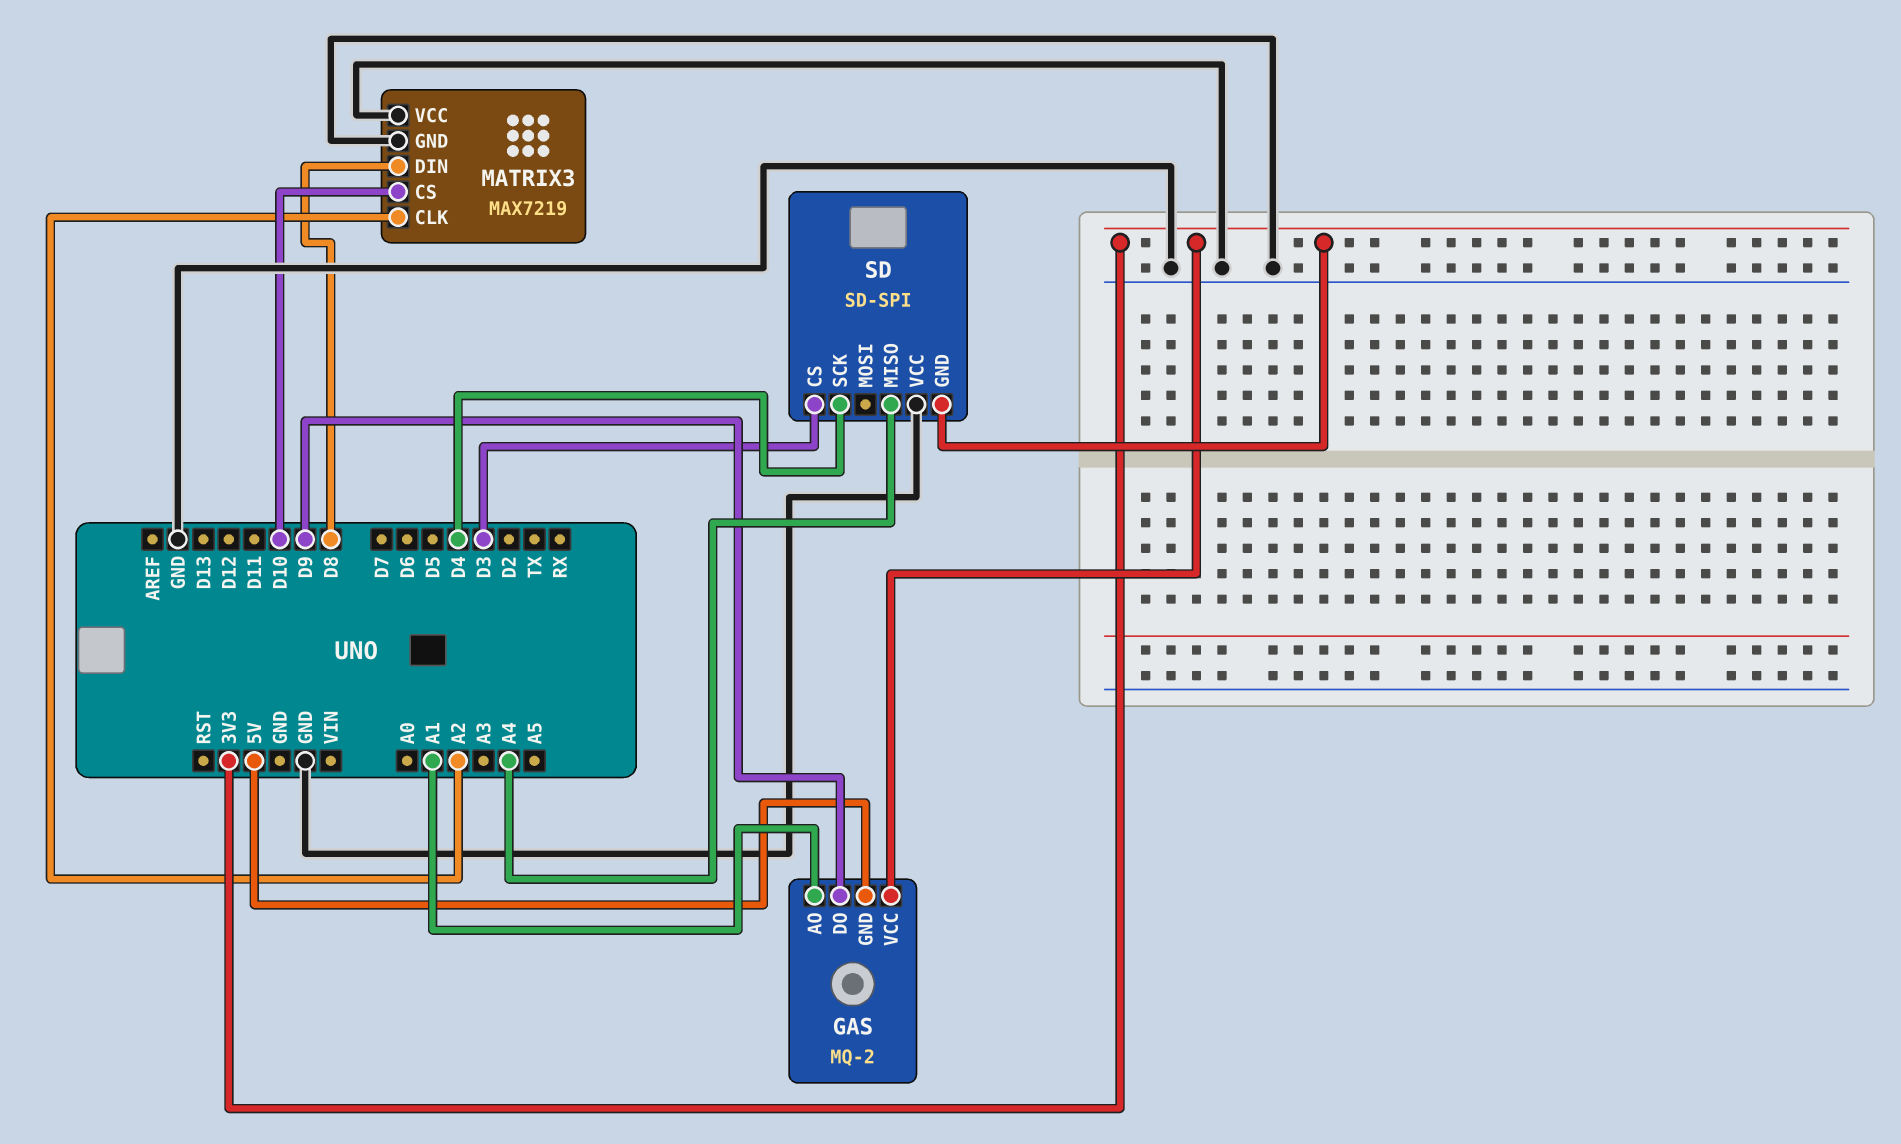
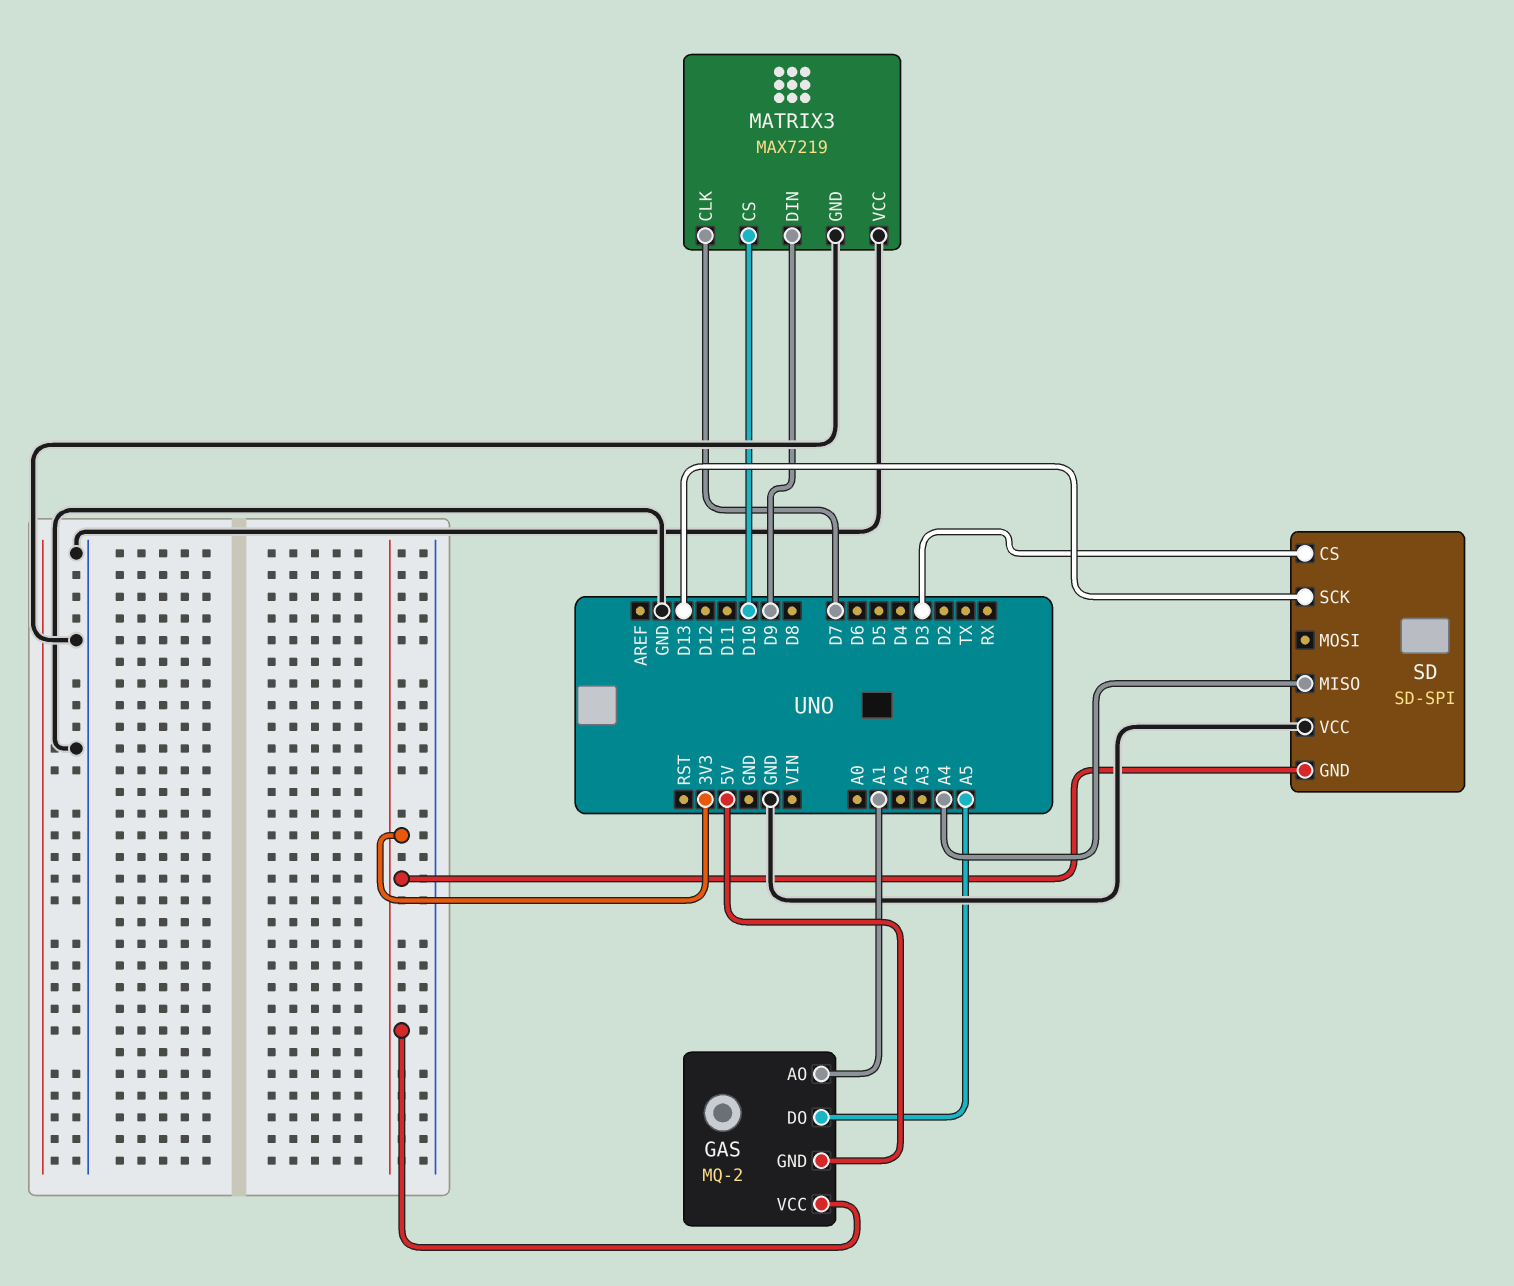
GAS pin DO: D9 -> A5
MATRIX3 pin CLK: A2 -> D7
MATRIX3 pin DIN: D8 -> D9
SD pin SCK: D4 -> D13

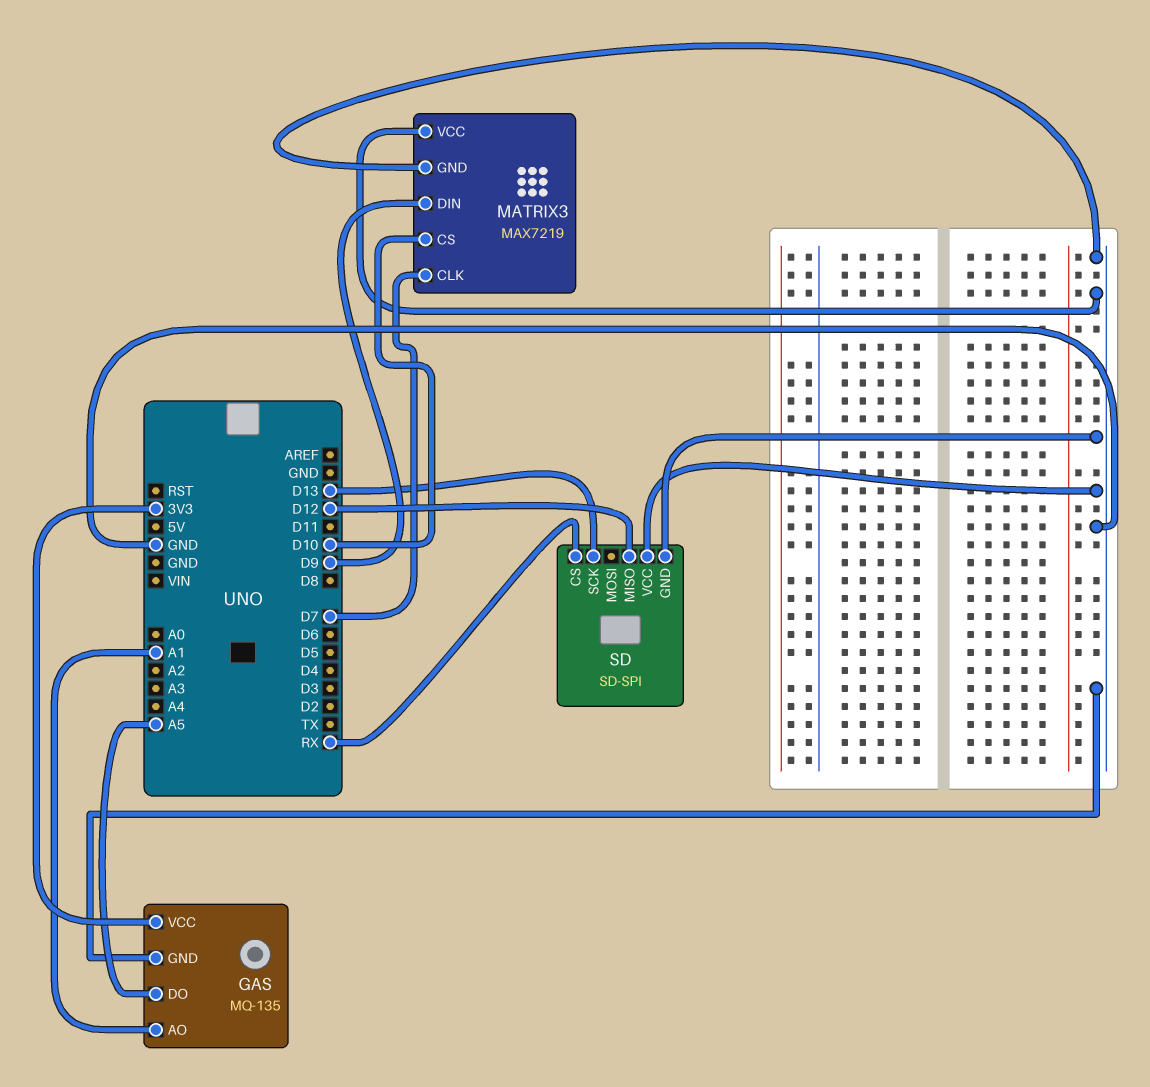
GAS: MQ-2 -> MQ-135
GAS pin GND: 5V -> GND
SD pin CS: D3 -> RX
SD pin GND: 3V3 -> GND
SD pin MISO: A4 -> D12

